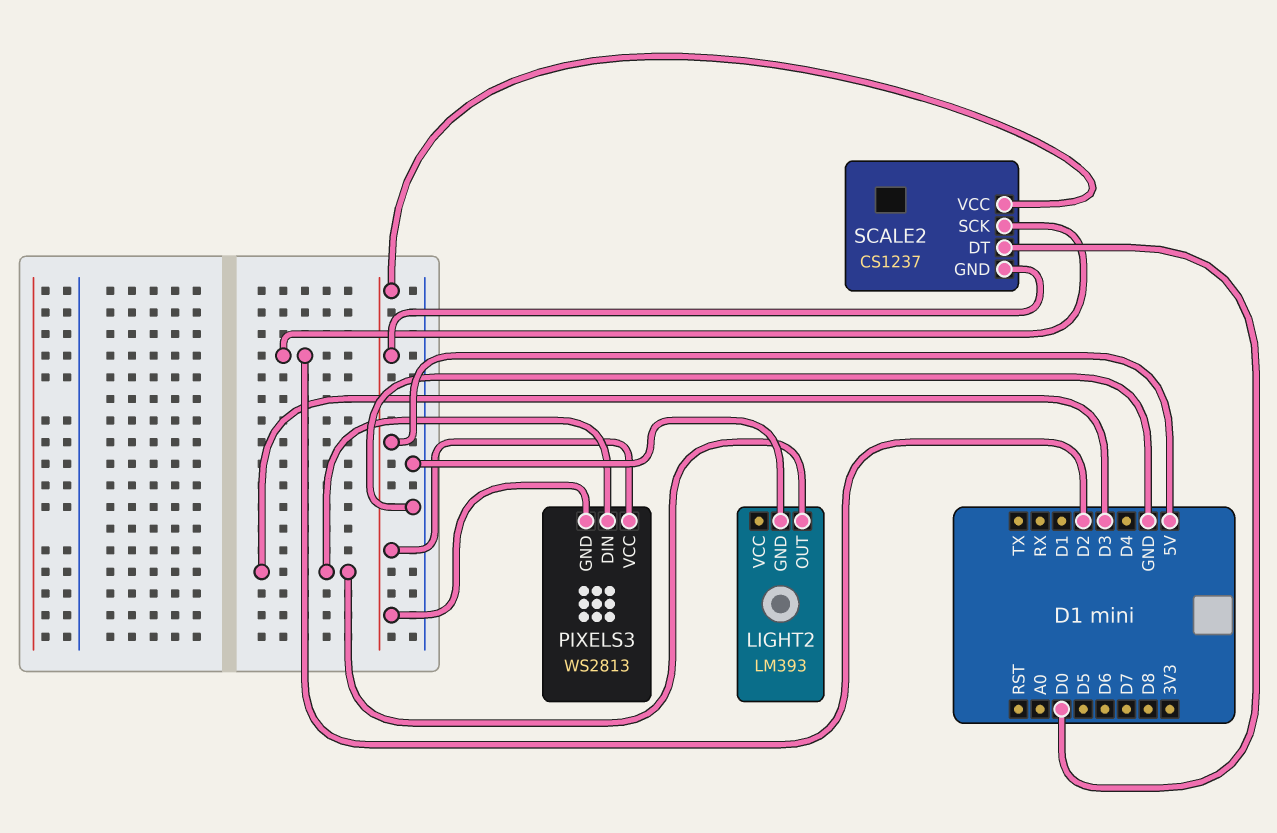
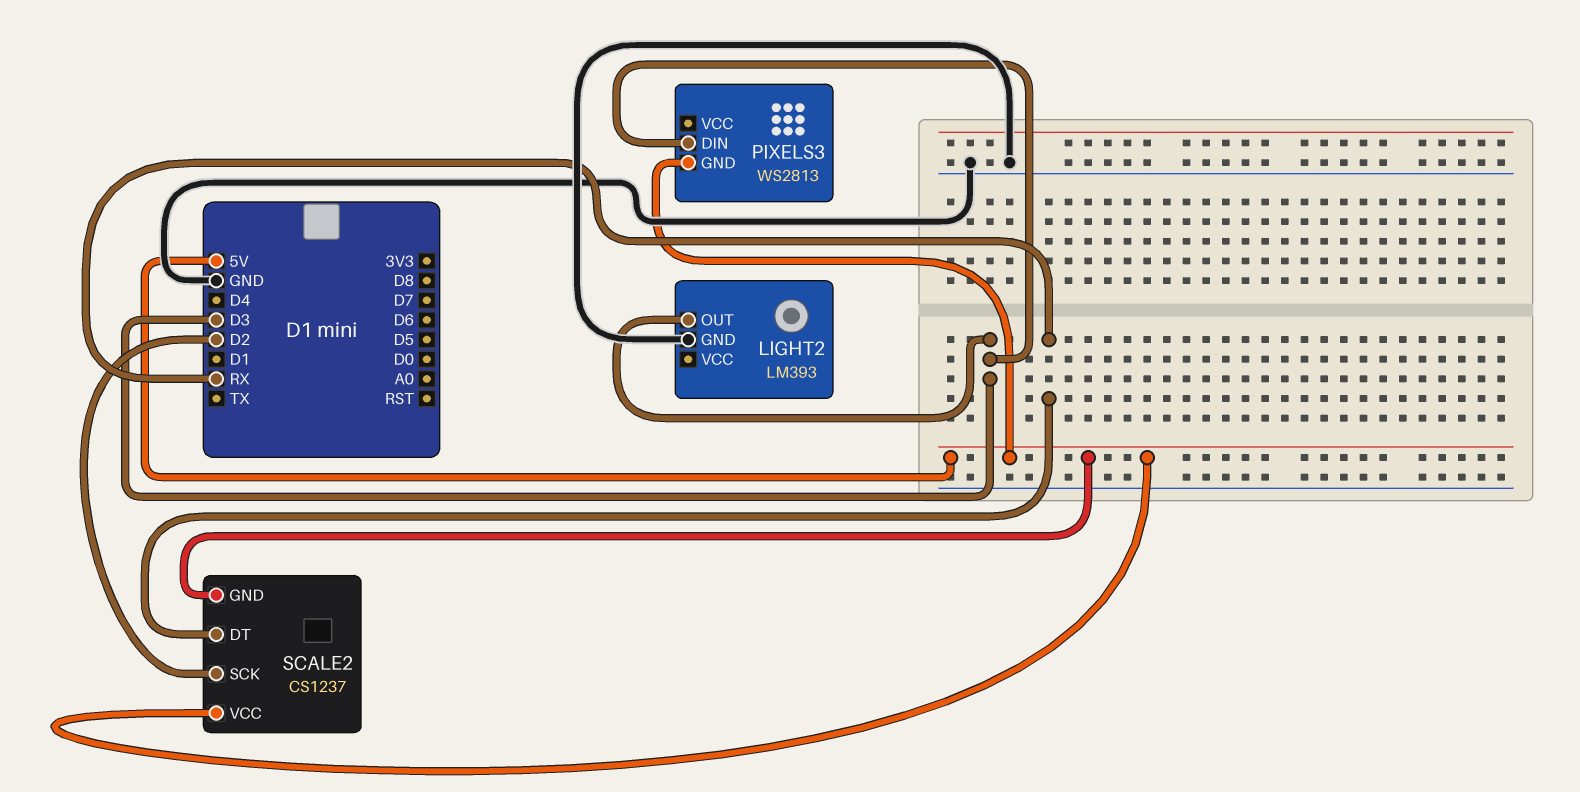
PIXELS3 pin VCC: 5V -> none
SCALE2 pin DT: D0 -> RX

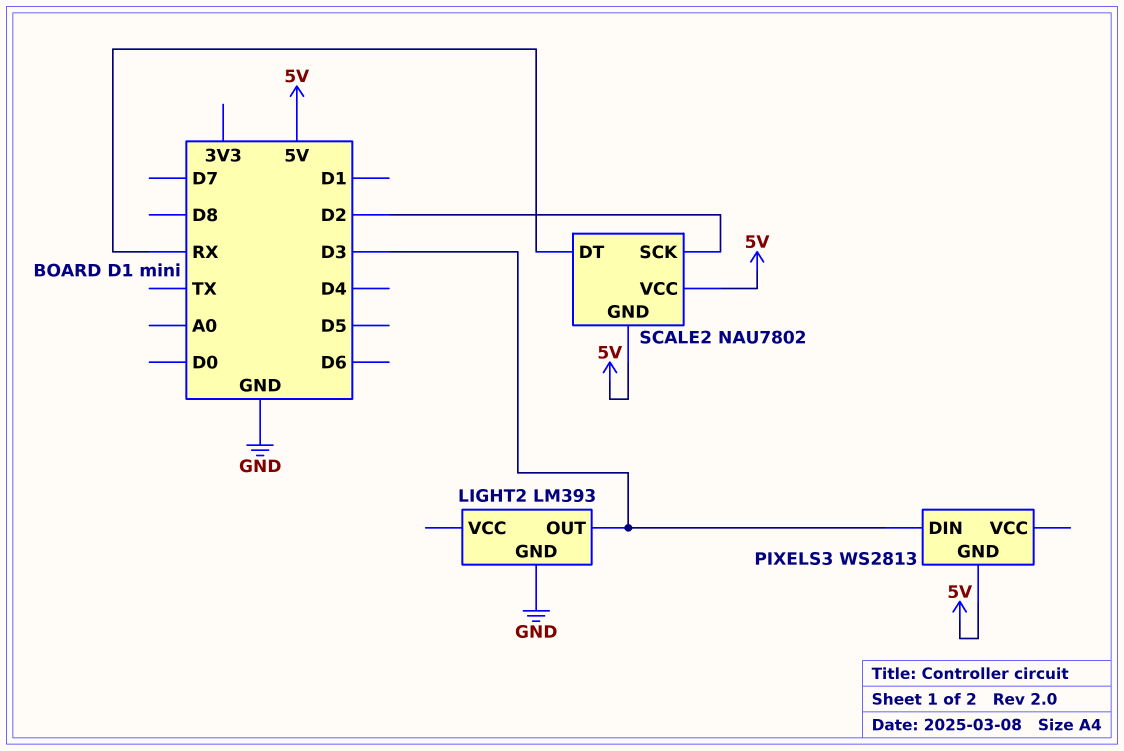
SCALE2: CS1237 -> NAU7802

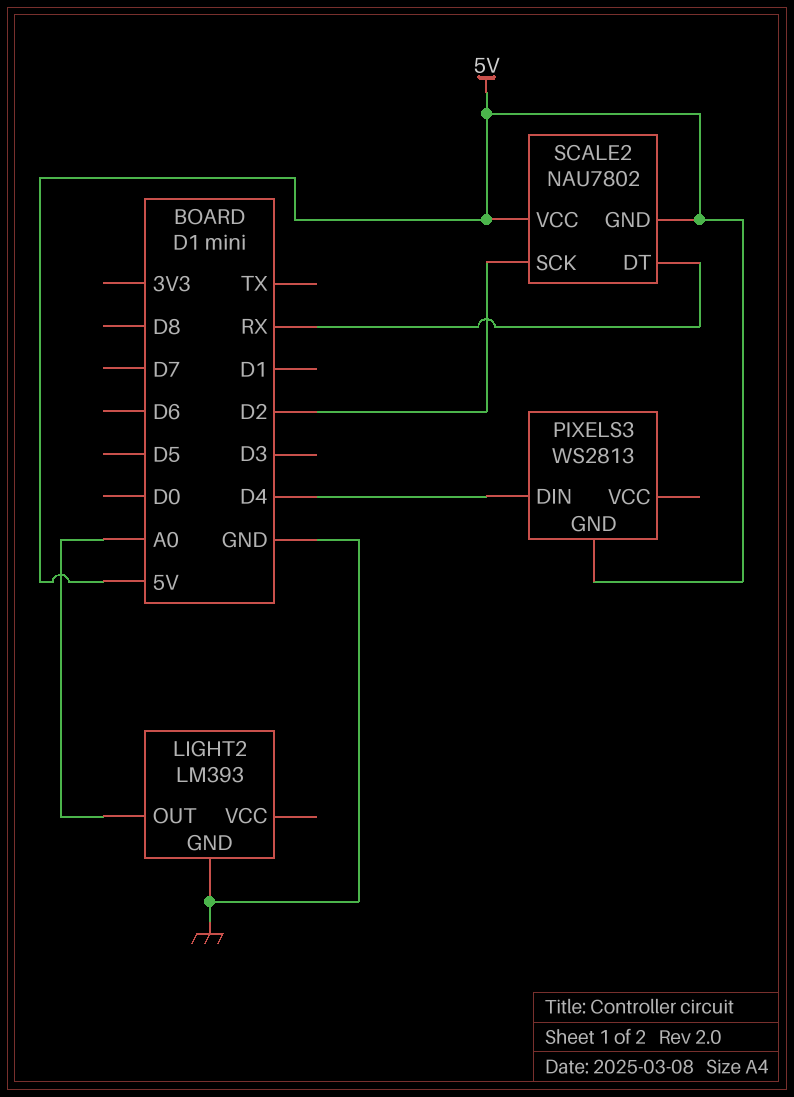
LIGHT2 pin OUT: D3 -> A0
PIXELS3 pin DIN: D3 -> D4

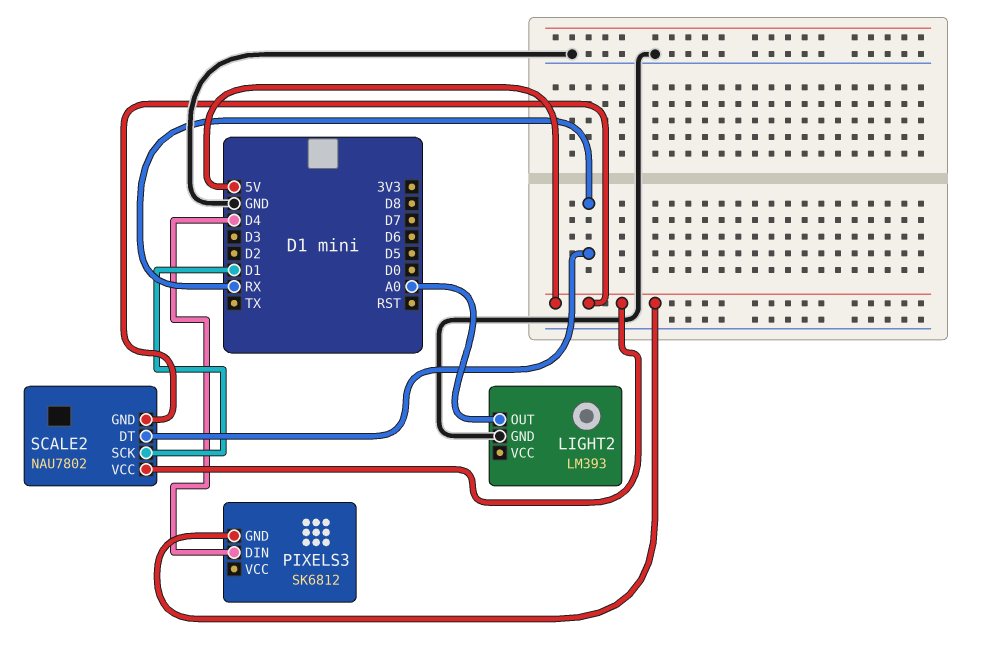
PIXELS3: WS2813 -> SK6812
SCALE2 pin SCK: D2 -> D1

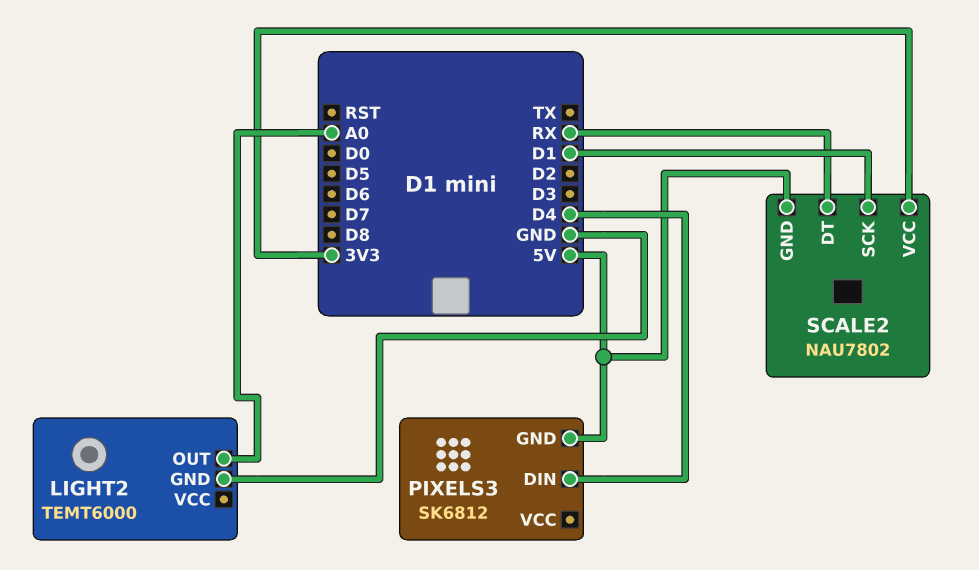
LIGHT2: LM393 -> TEMT6000
SCALE2 pin VCC: 5V -> 3V3

